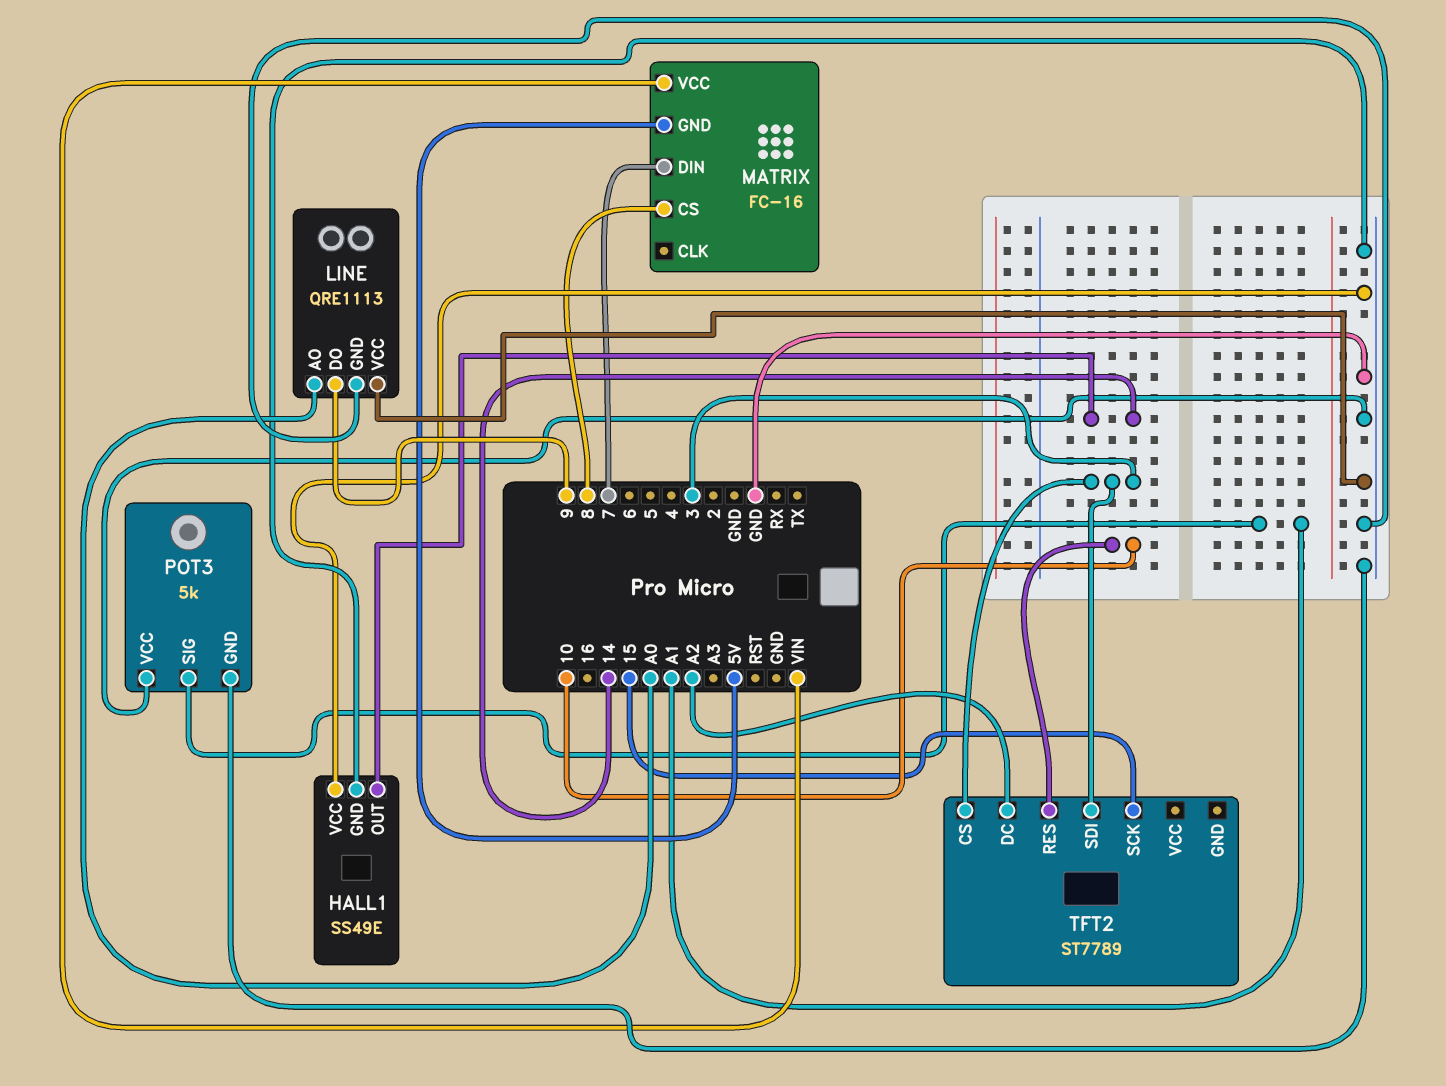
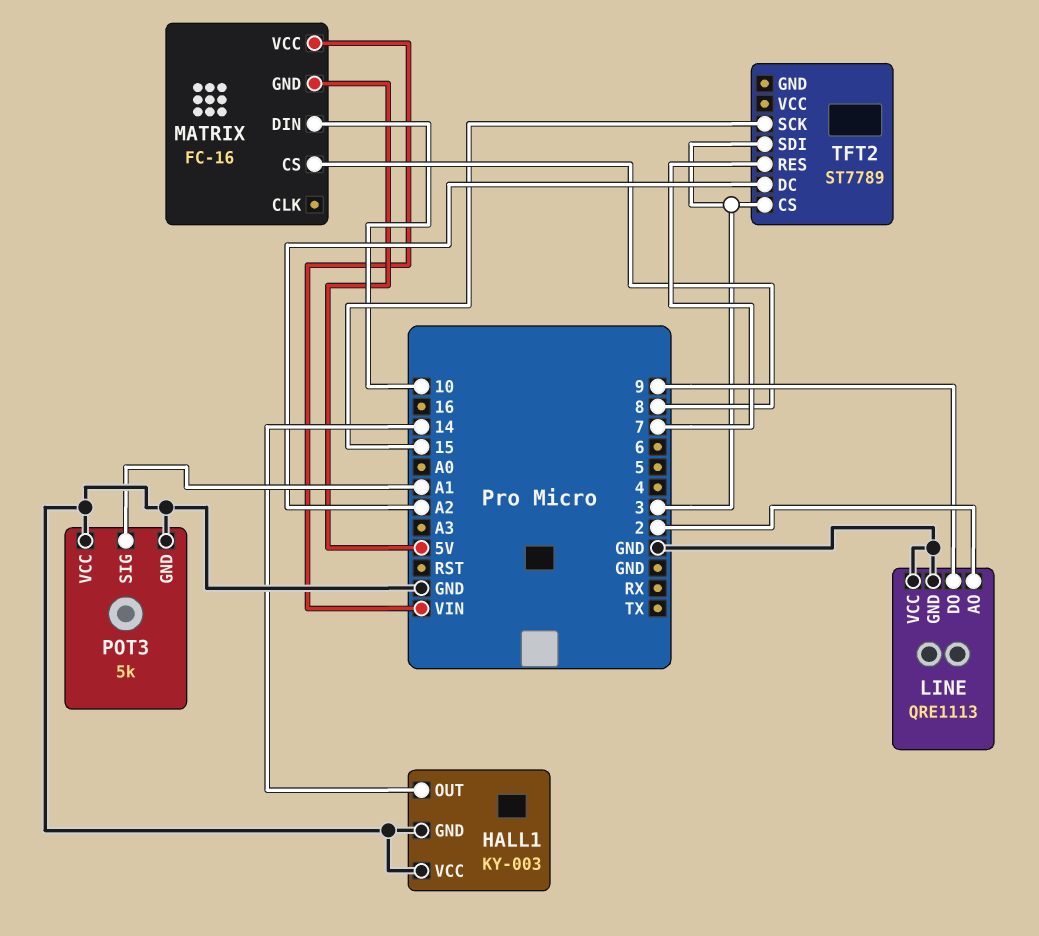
HALL1: SS49E -> KY-003
LINE pin AO: A0 -> 2
MATRIX pin DIN: 7 -> 10
TFT2 pin RES: 10 -> 7

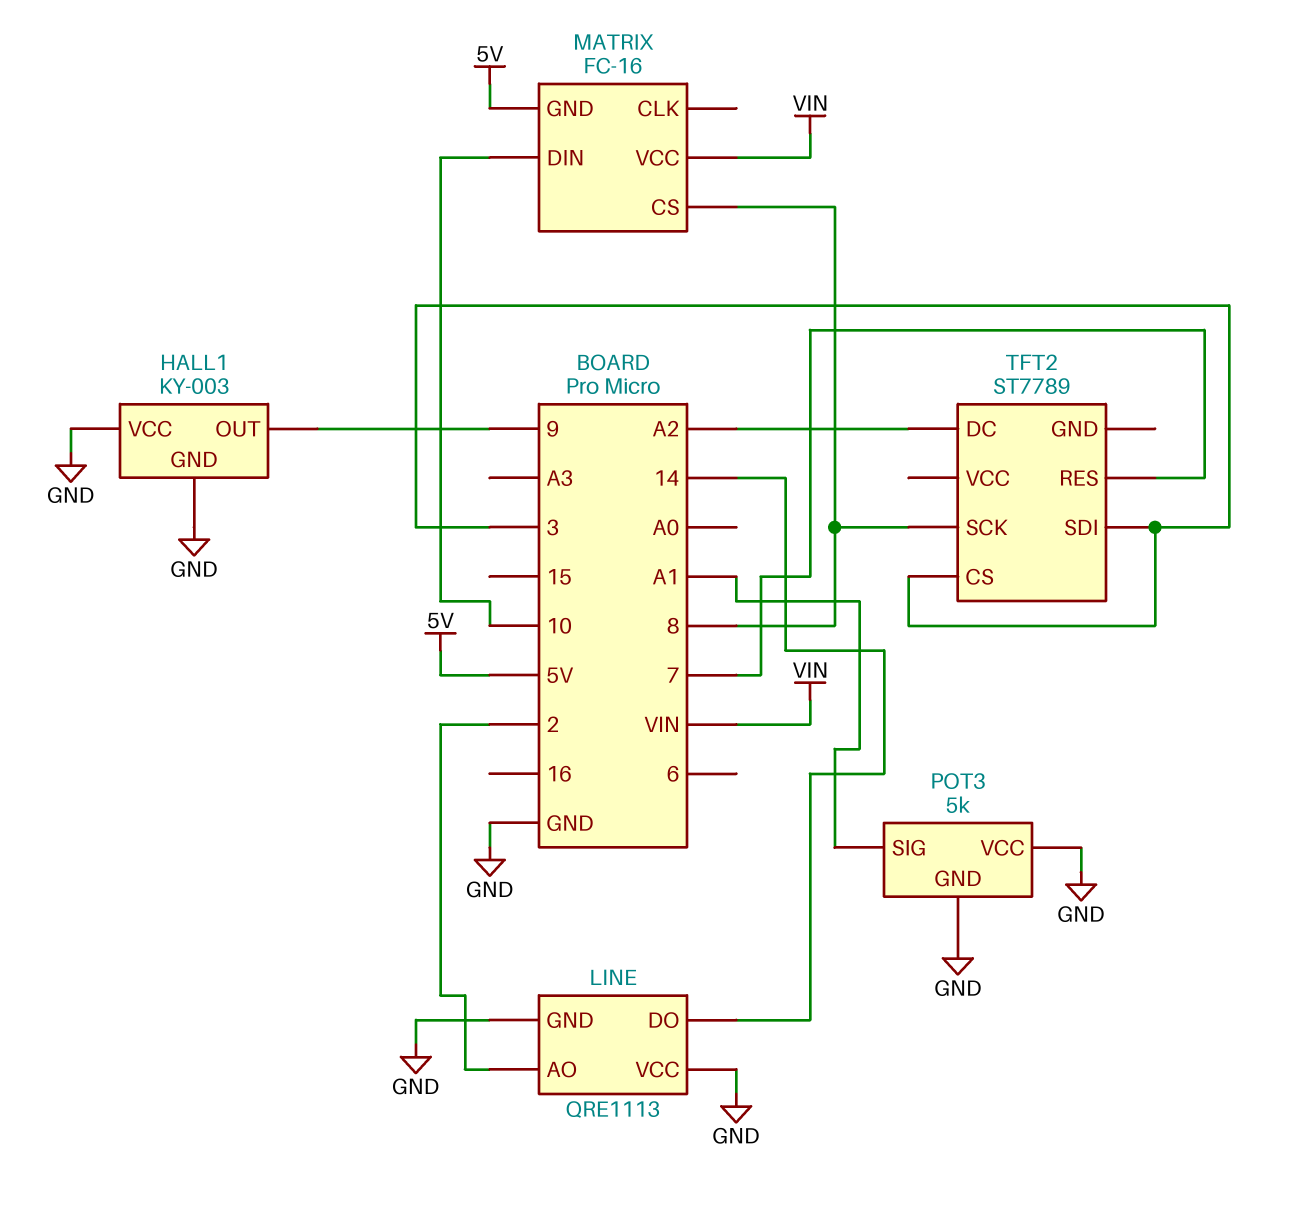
HALL1 pin OUT: 14 -> 9
LINE pin DO: 9 -> 14
TFT2 pin SCK: 15 -> 8

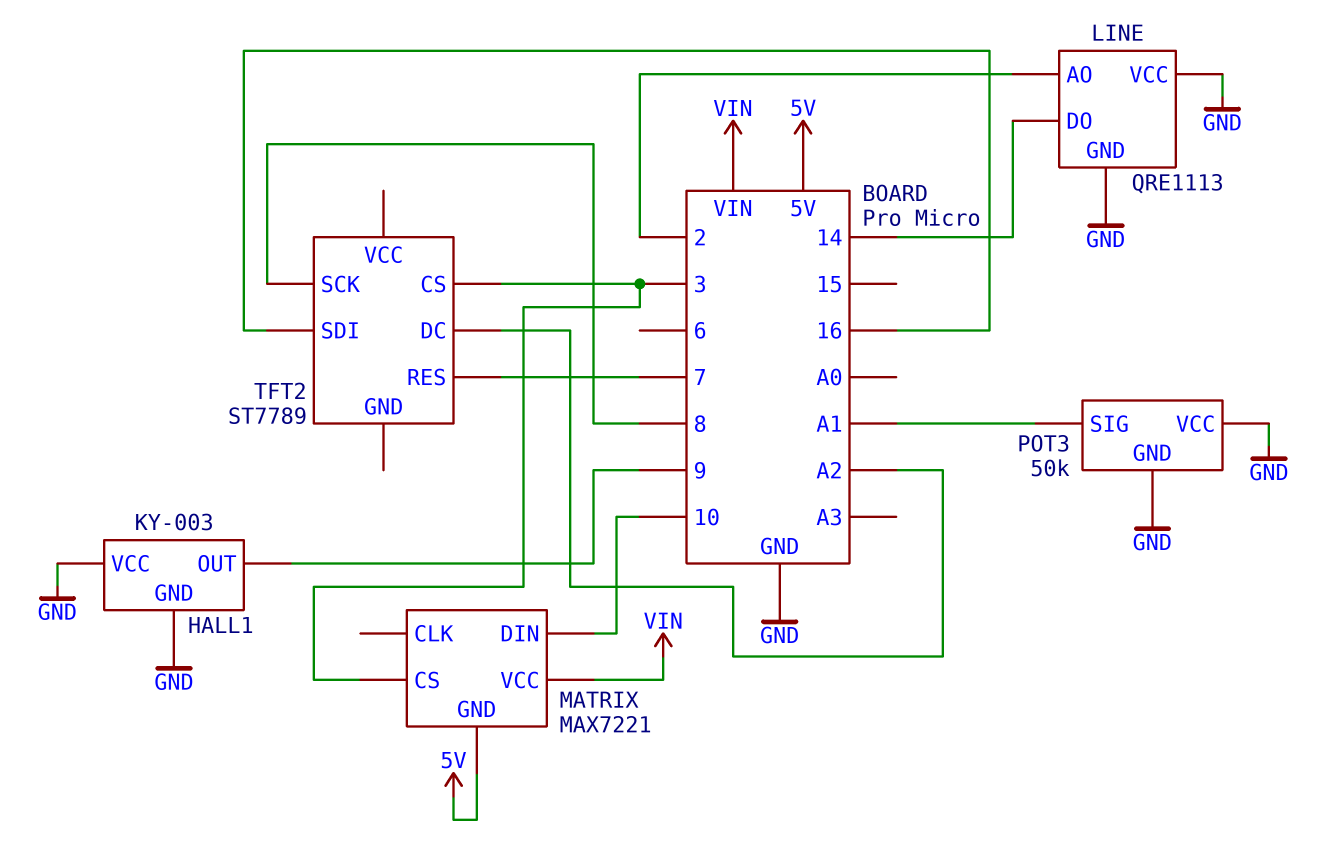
MATRIX: FC-16 -> MAX7221
MATRIX pin CS: 8 -> 3
POT3: 5k -> 50k
TFT2 pin SDI: 3 -> 16

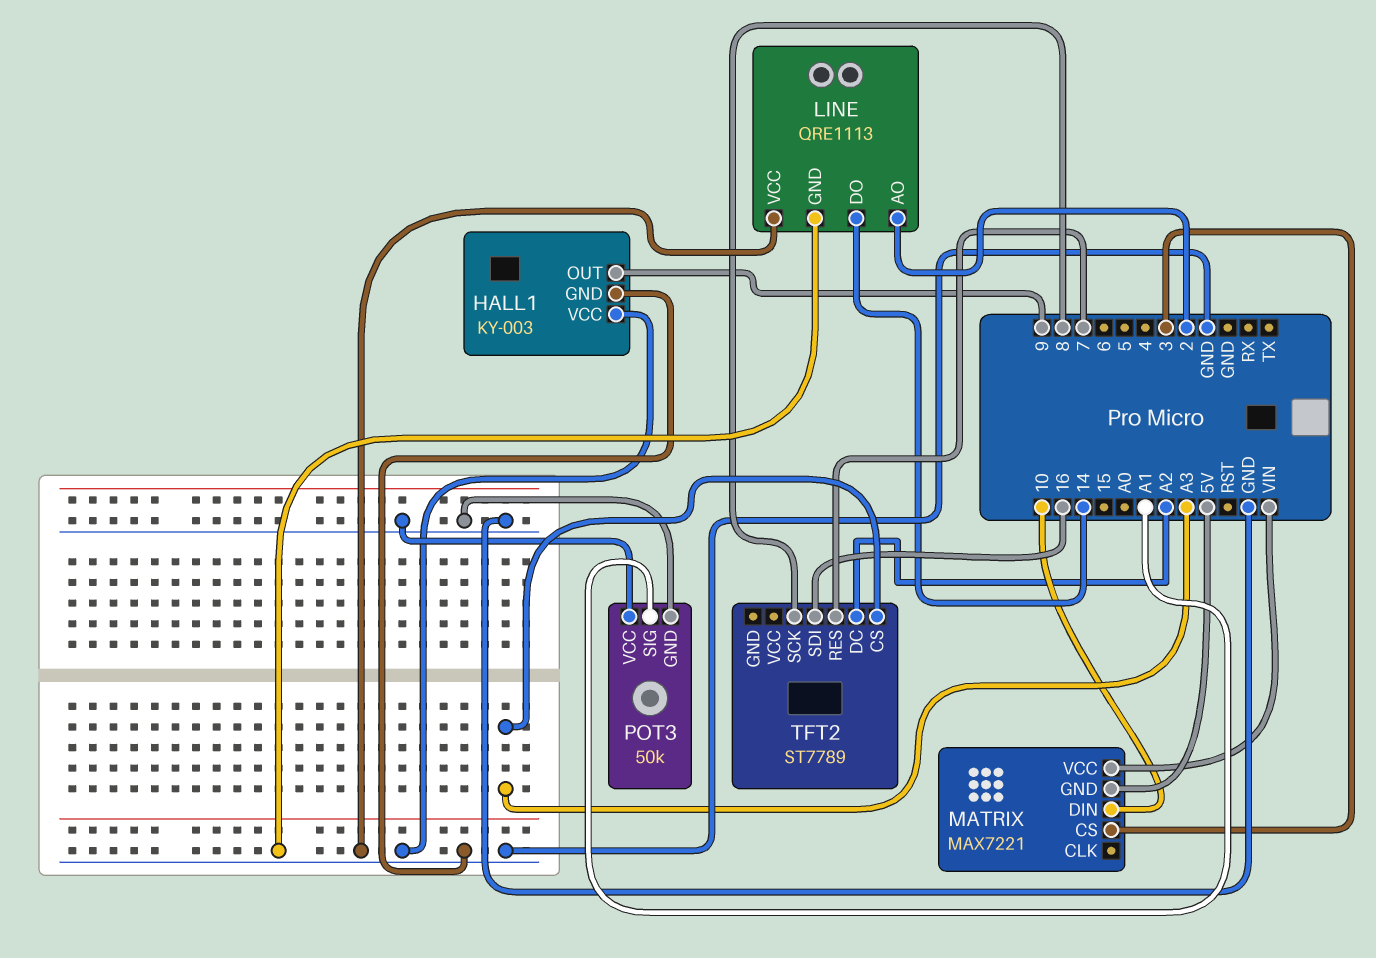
TFT2 pin CS: 3 -> A3

